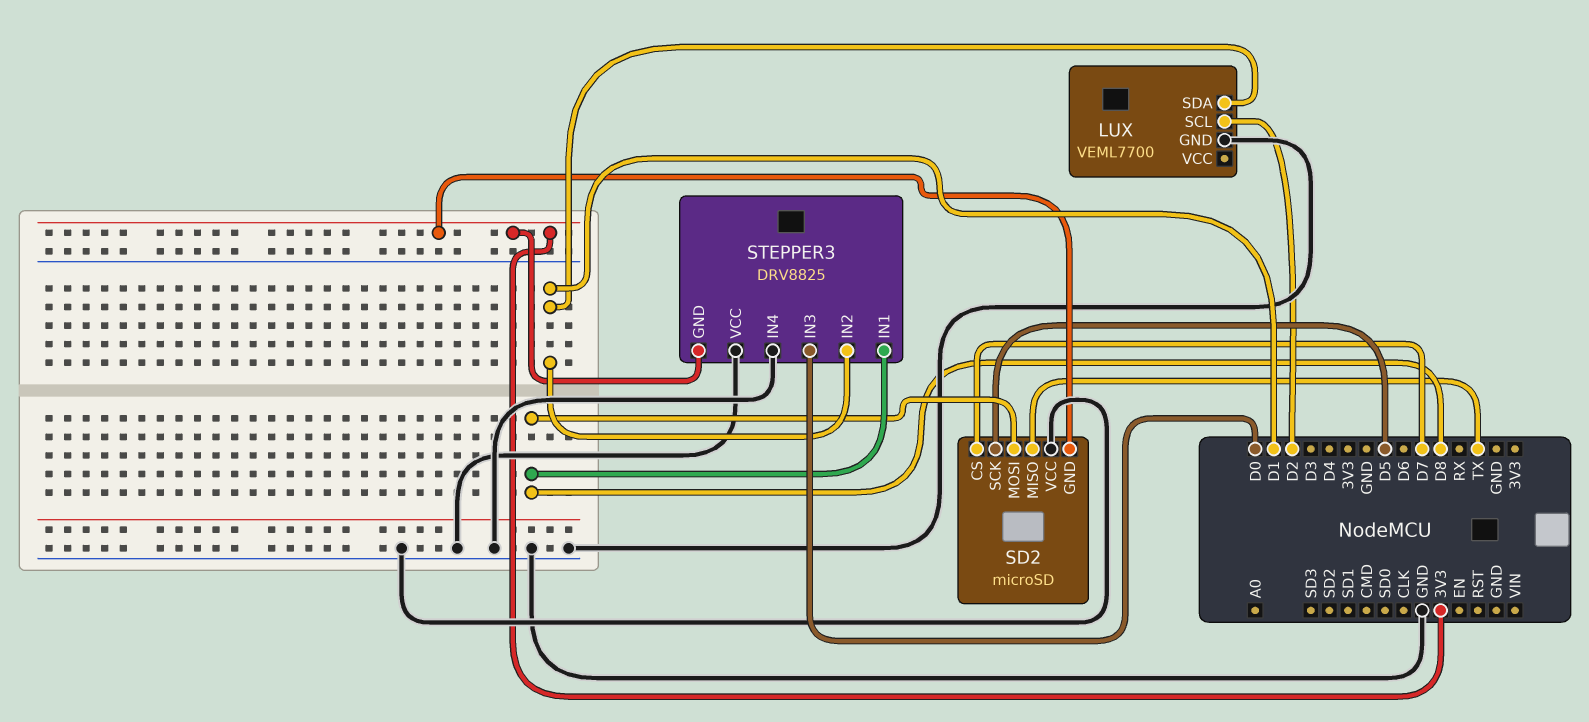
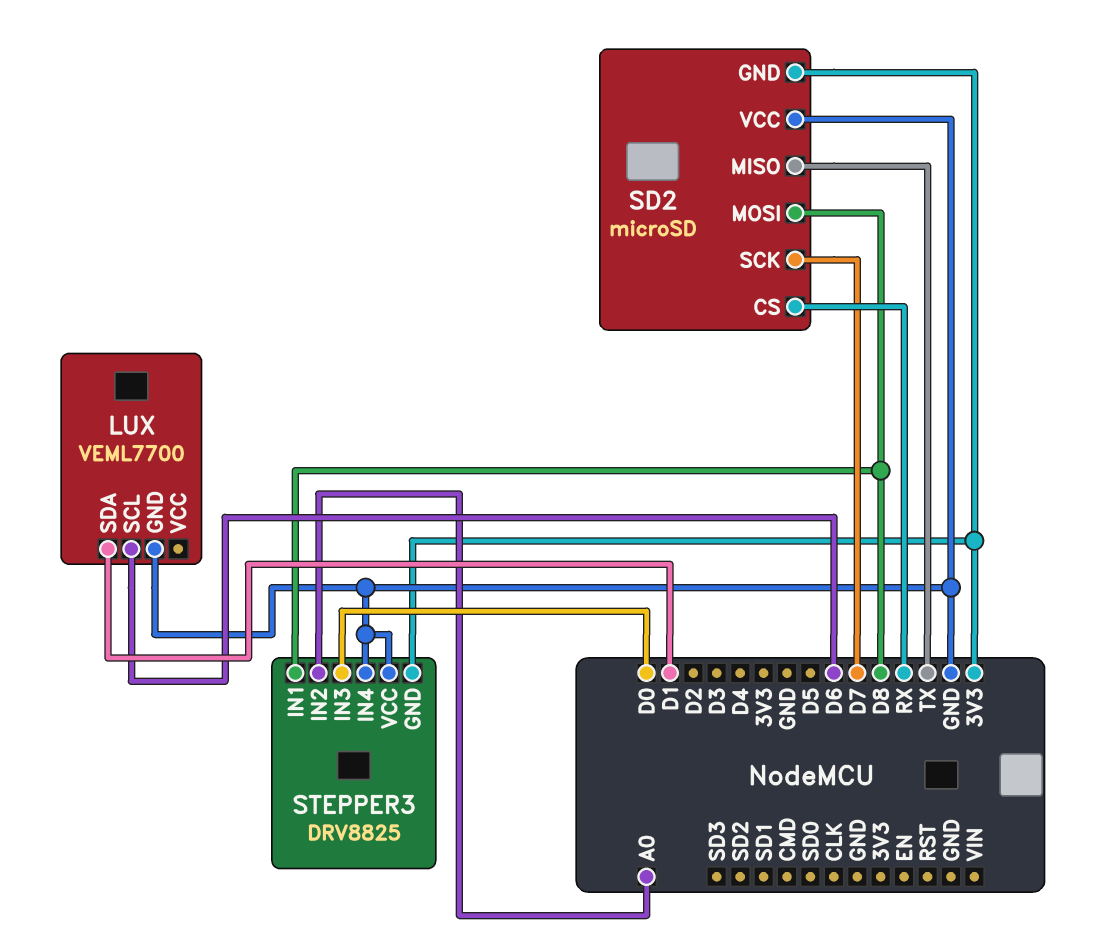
LUX pin SCL: D2 -> D6
SD2 pin CS: D7 -> RX
SD2 pin SCK: D5 -> D7
STEPPER3 pin IN2: D1 -> A0

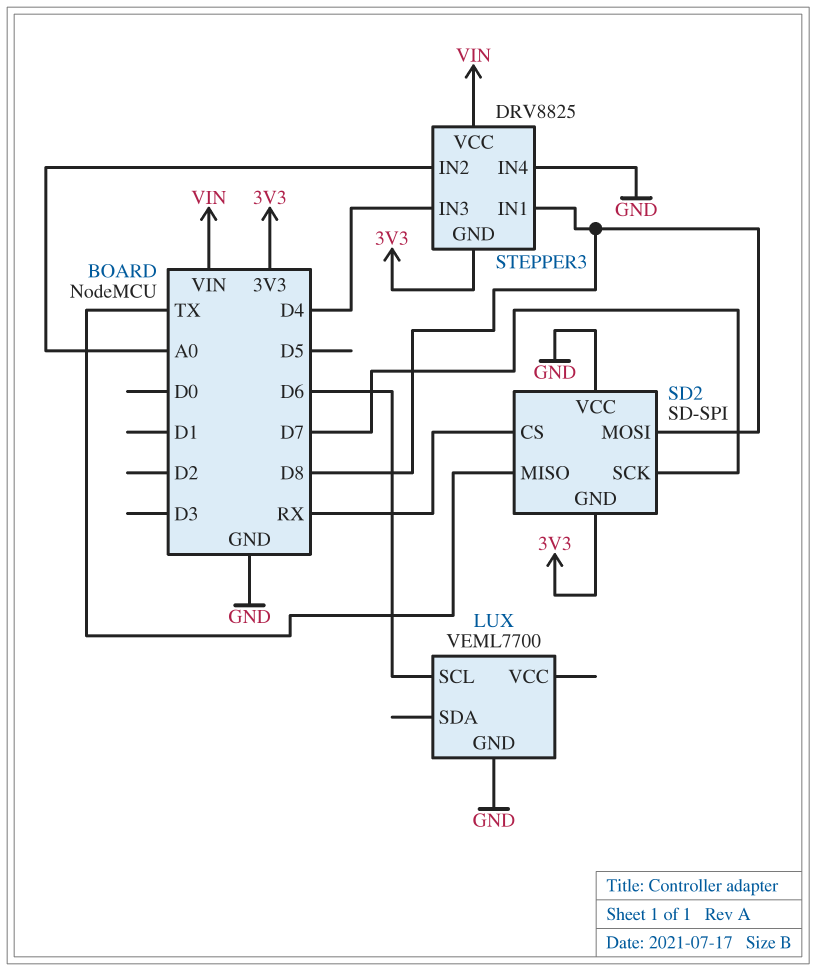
LUX pin SDA: D1 -> none
SD2: microSD -> SD-SPI
STEPPER3 pin IN3: D0 -> D4
STEPPER3 pin VCC: GND -> VIN

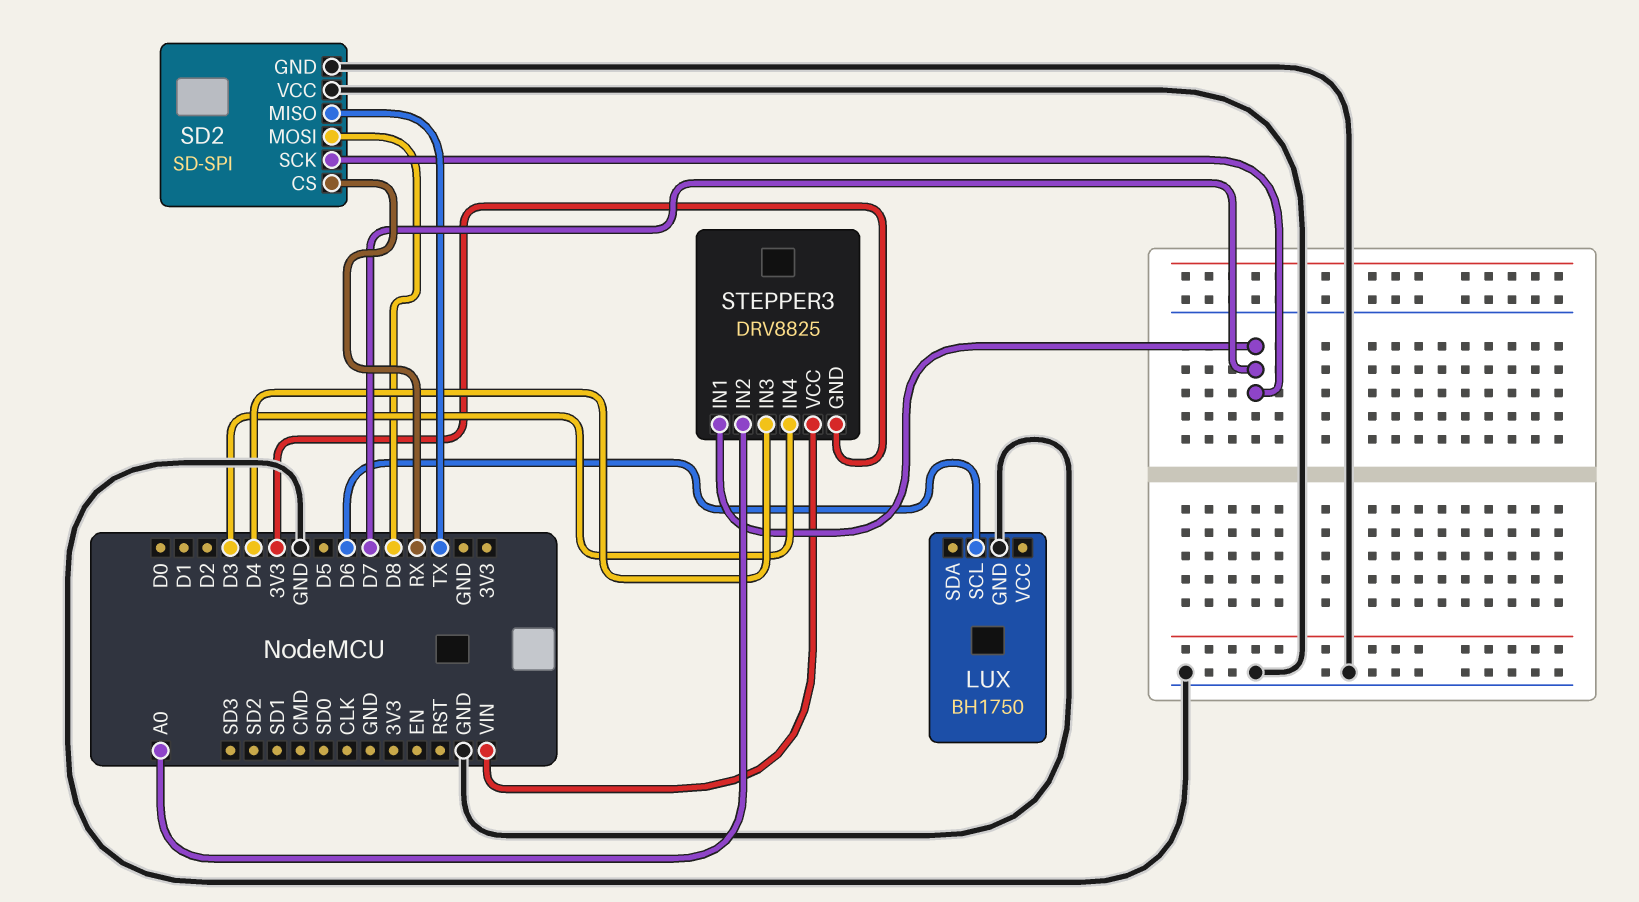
LUX: VEML7700 -> BH1750
SD2 pin GND: 3V3 -> GND
STEPPER3 pin IN1: D8 -> D7
STEPPER3 pin IN4: GND -> D3

